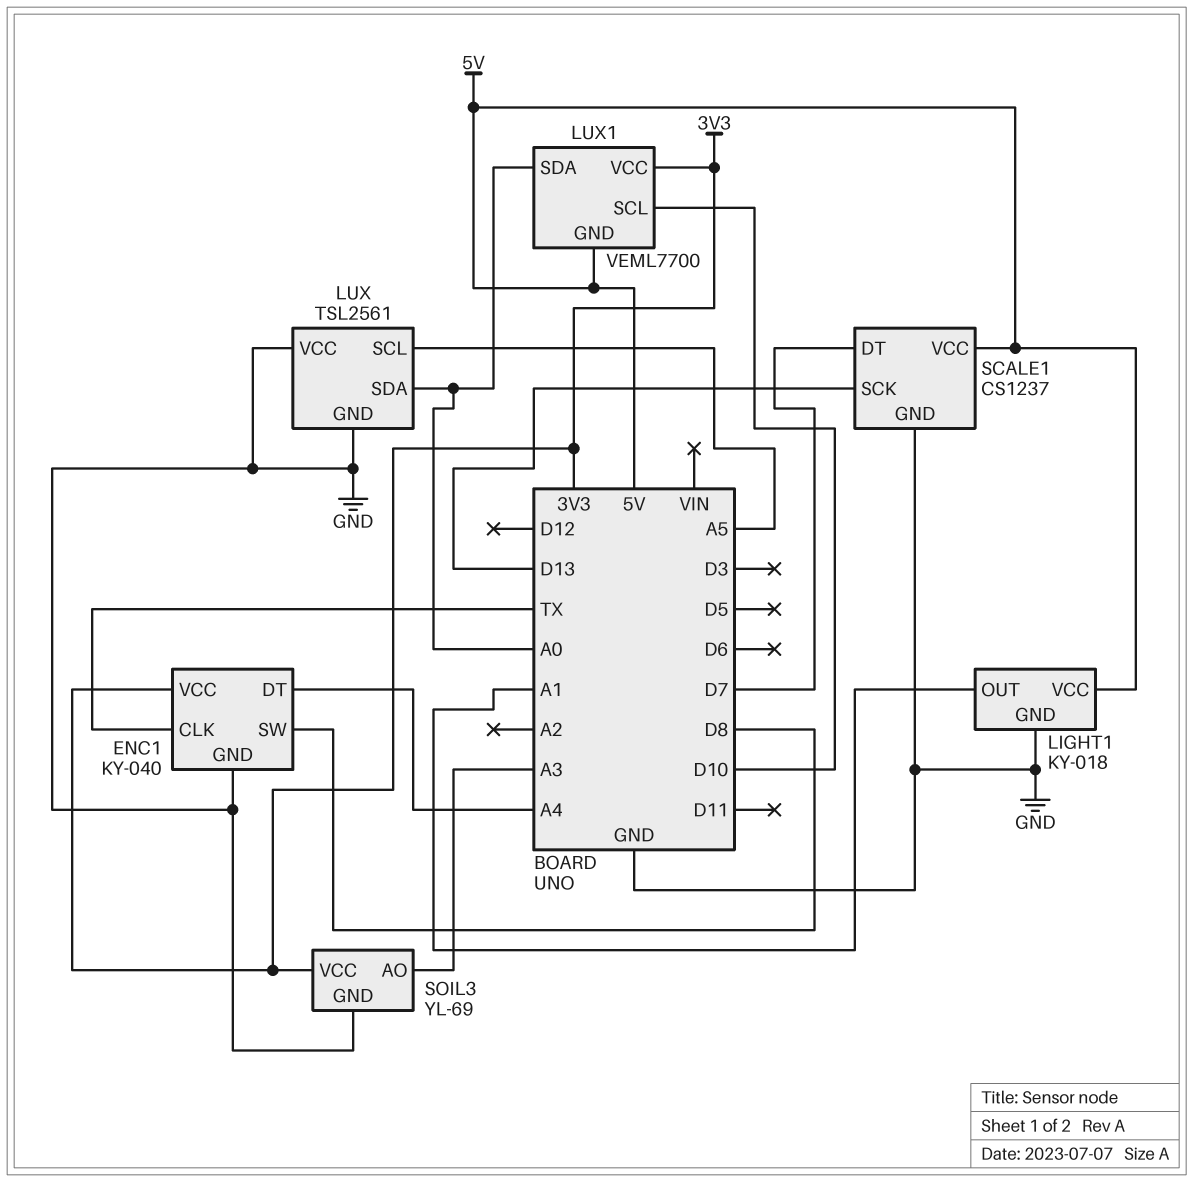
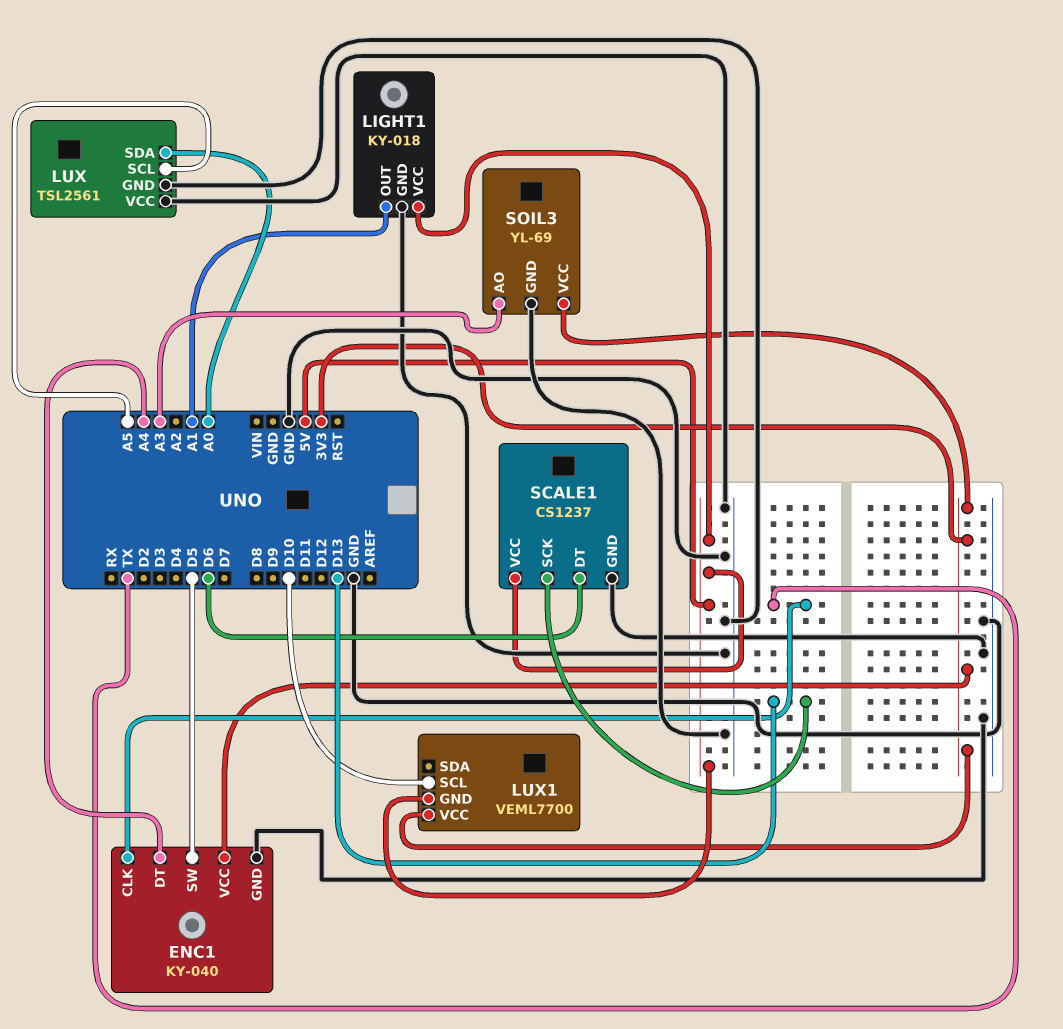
ENC1 pin SW: D8 -> D5
LUX1 pin SDA: A0 -> none
SCALE1 pin DT: D7 -> D6

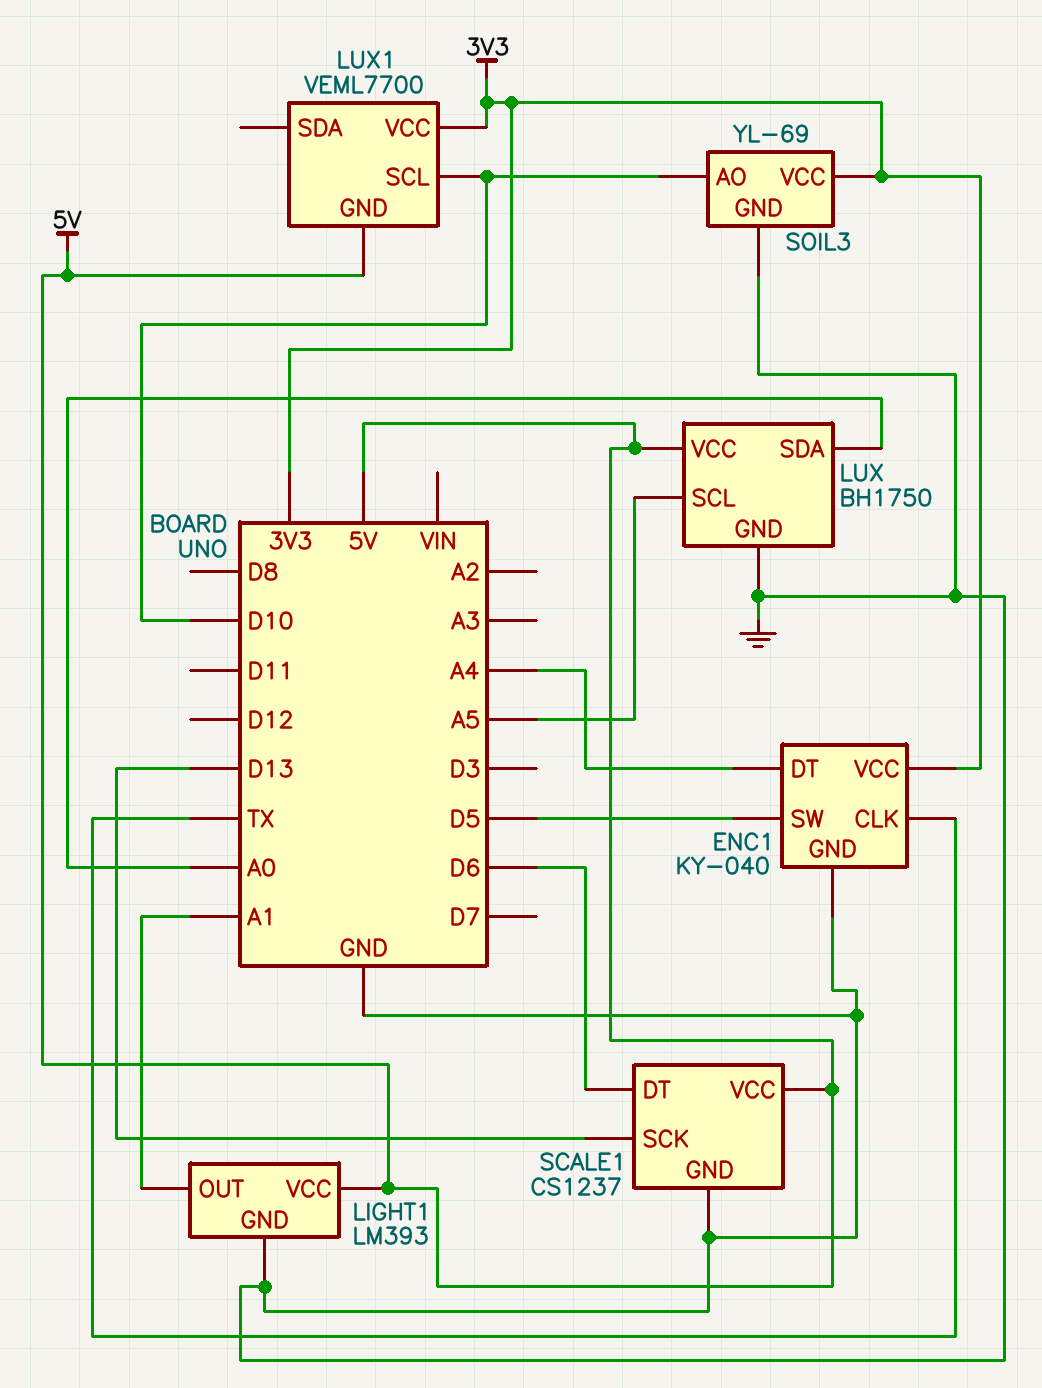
LIGHT1: KY-018 -> LM393
LUX: TSL2561 -> BH1750
LUX pin VCC: GND -> 5V
SOIL3 pin AO: A3 -> D10

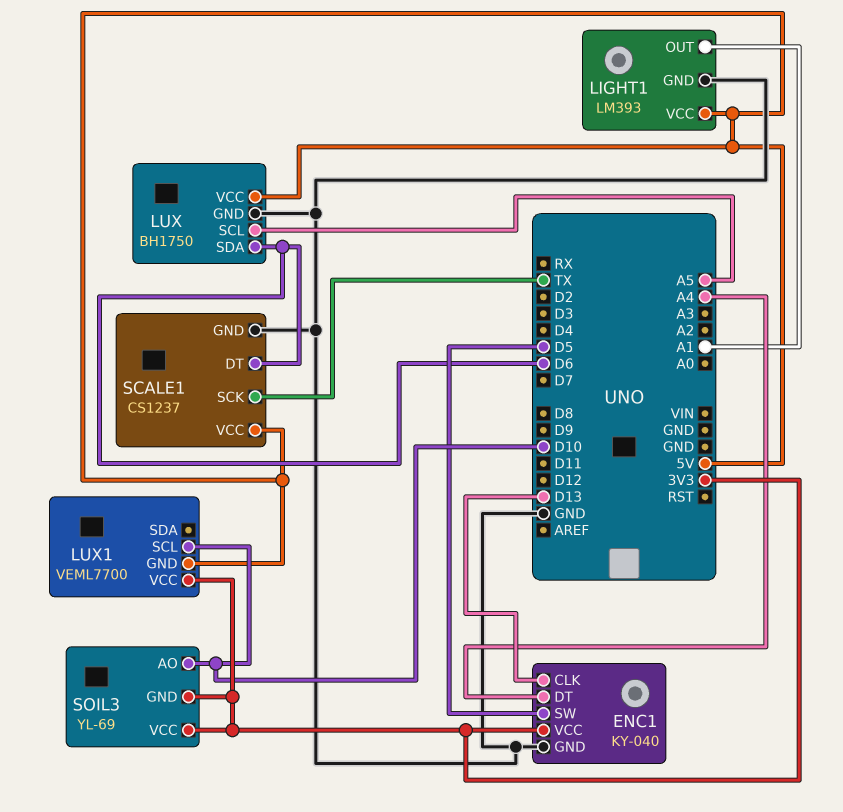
ENC1 pin CLK: TX -> D13
LUX pin SDA: A0 -> D6
SCALE1 pin SCK: D13 -> TX
SOIL3 pin GND: GND -> 3V3

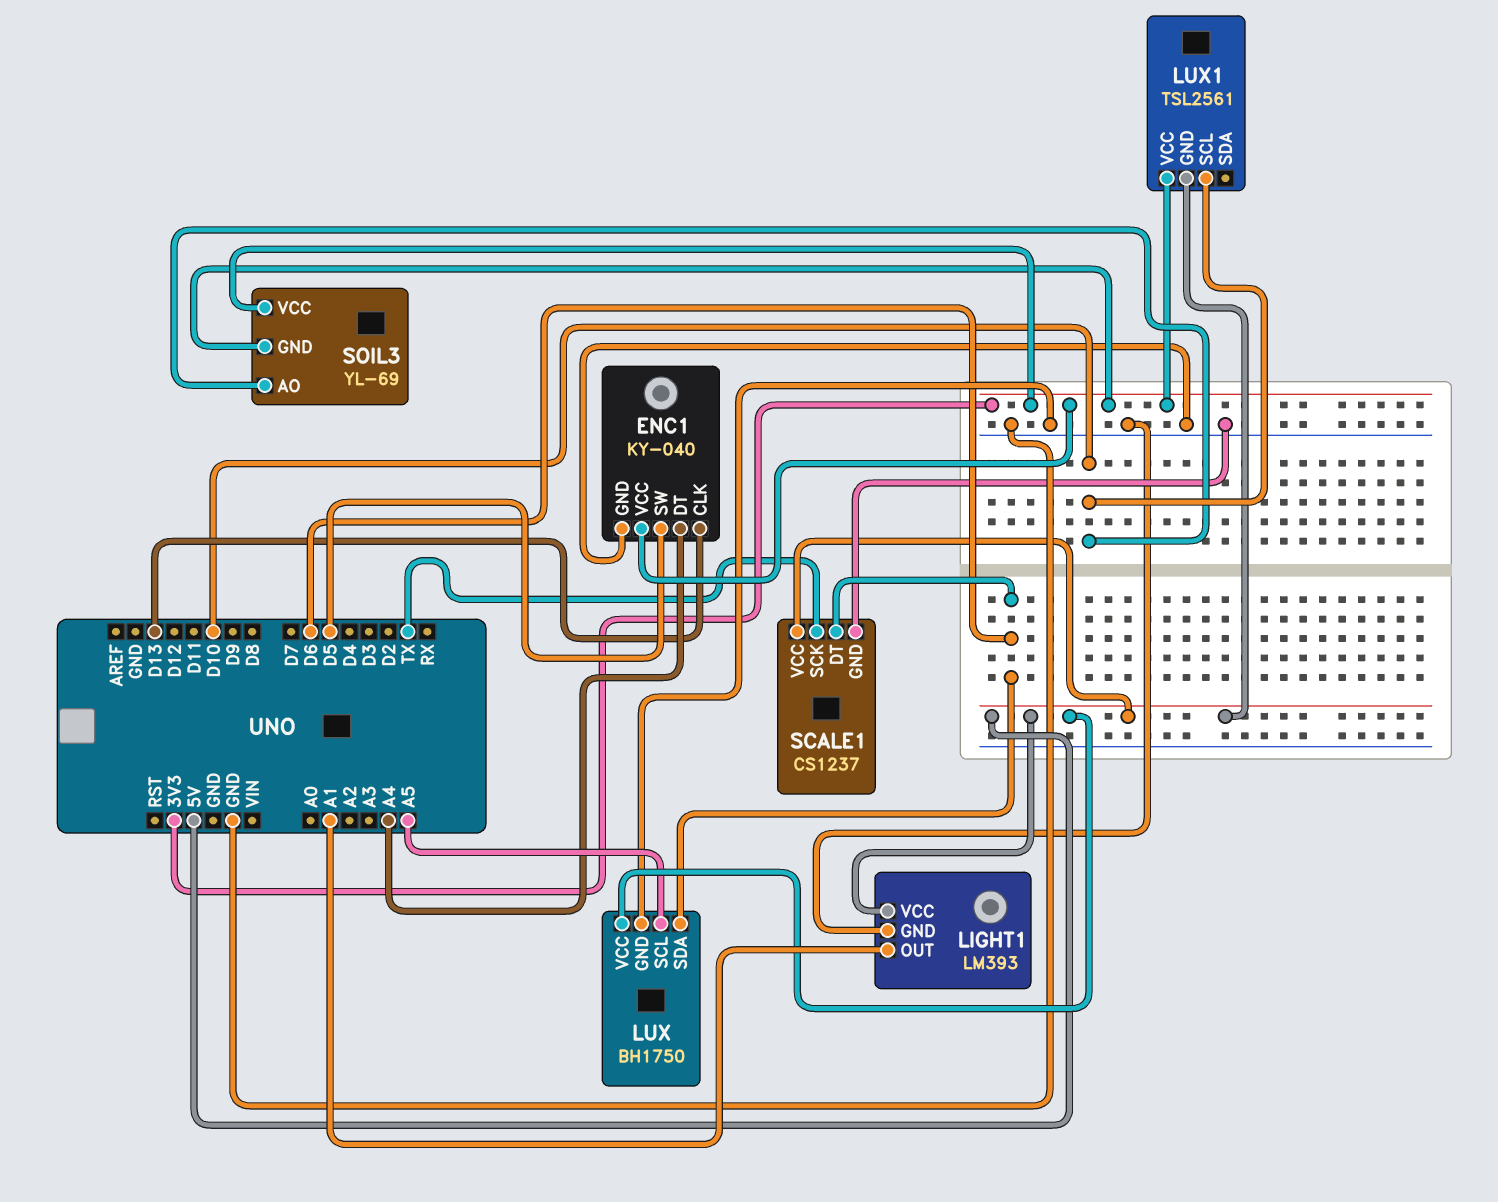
LUX1: VEML7700 -> TSL2561

